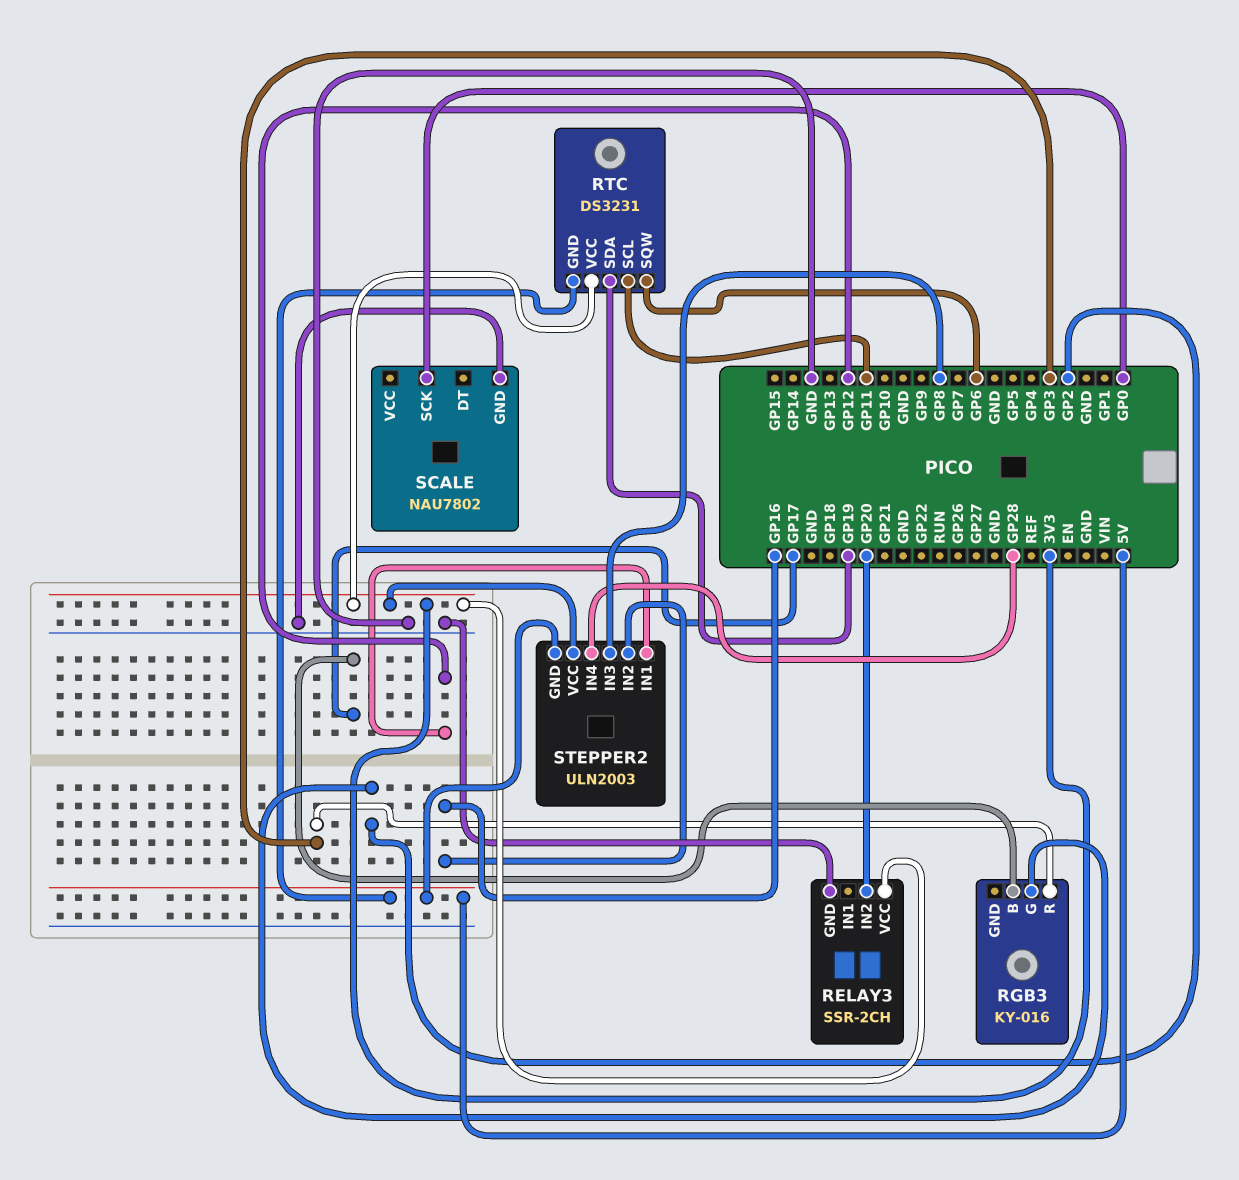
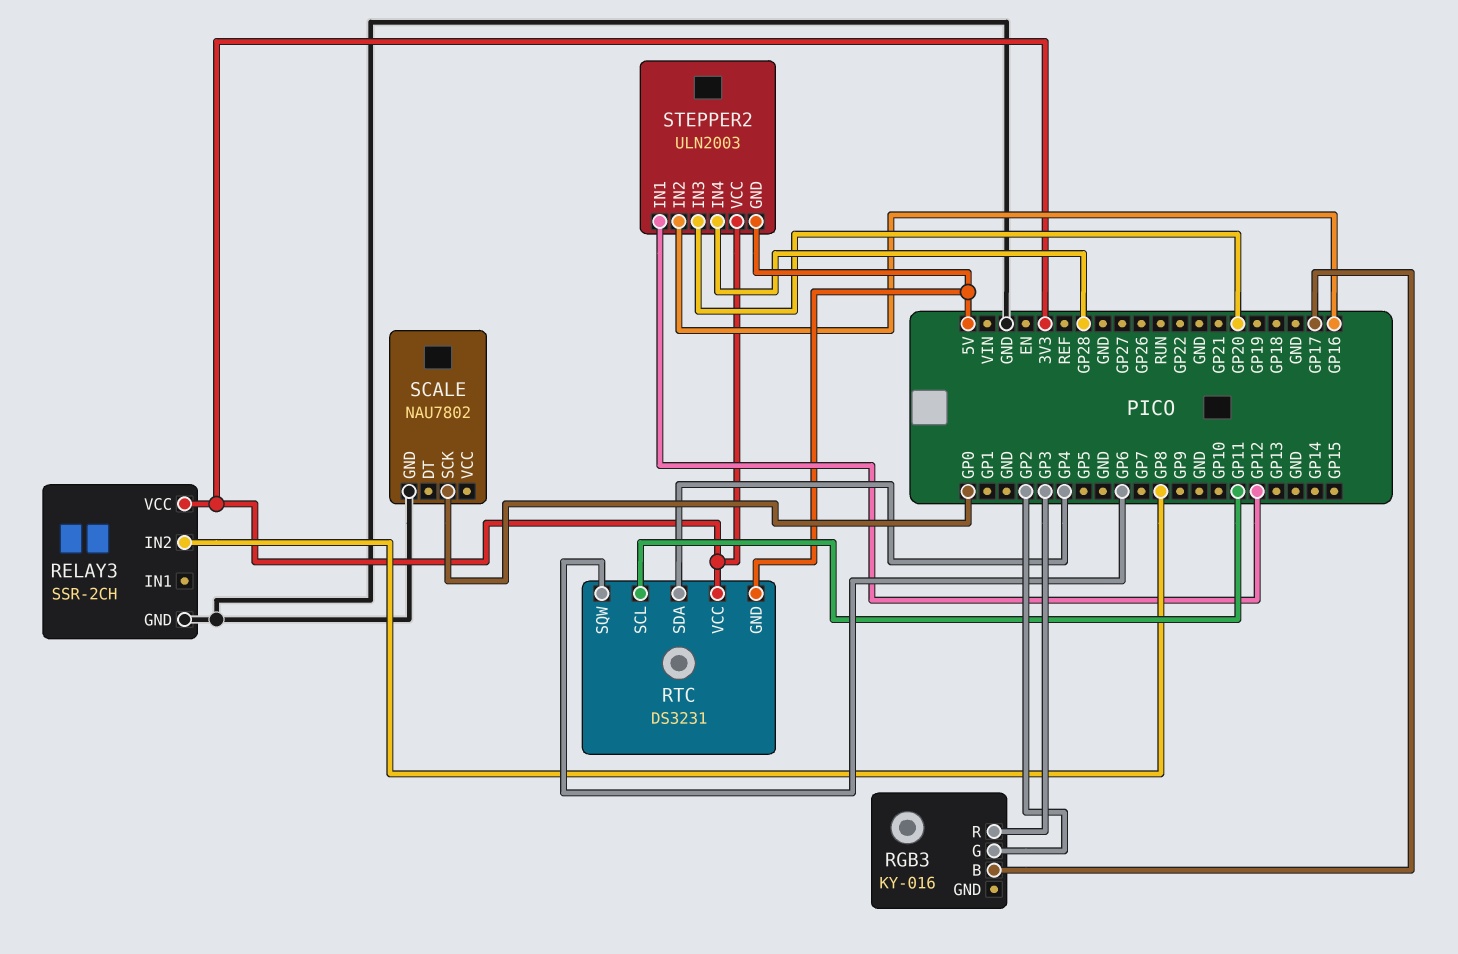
RELAY3 pin IN2: GP20 -> GP8
RTC pin SDA: GP19 -> GP4
STEPPER2 pin IN3: GP8 -> GP20

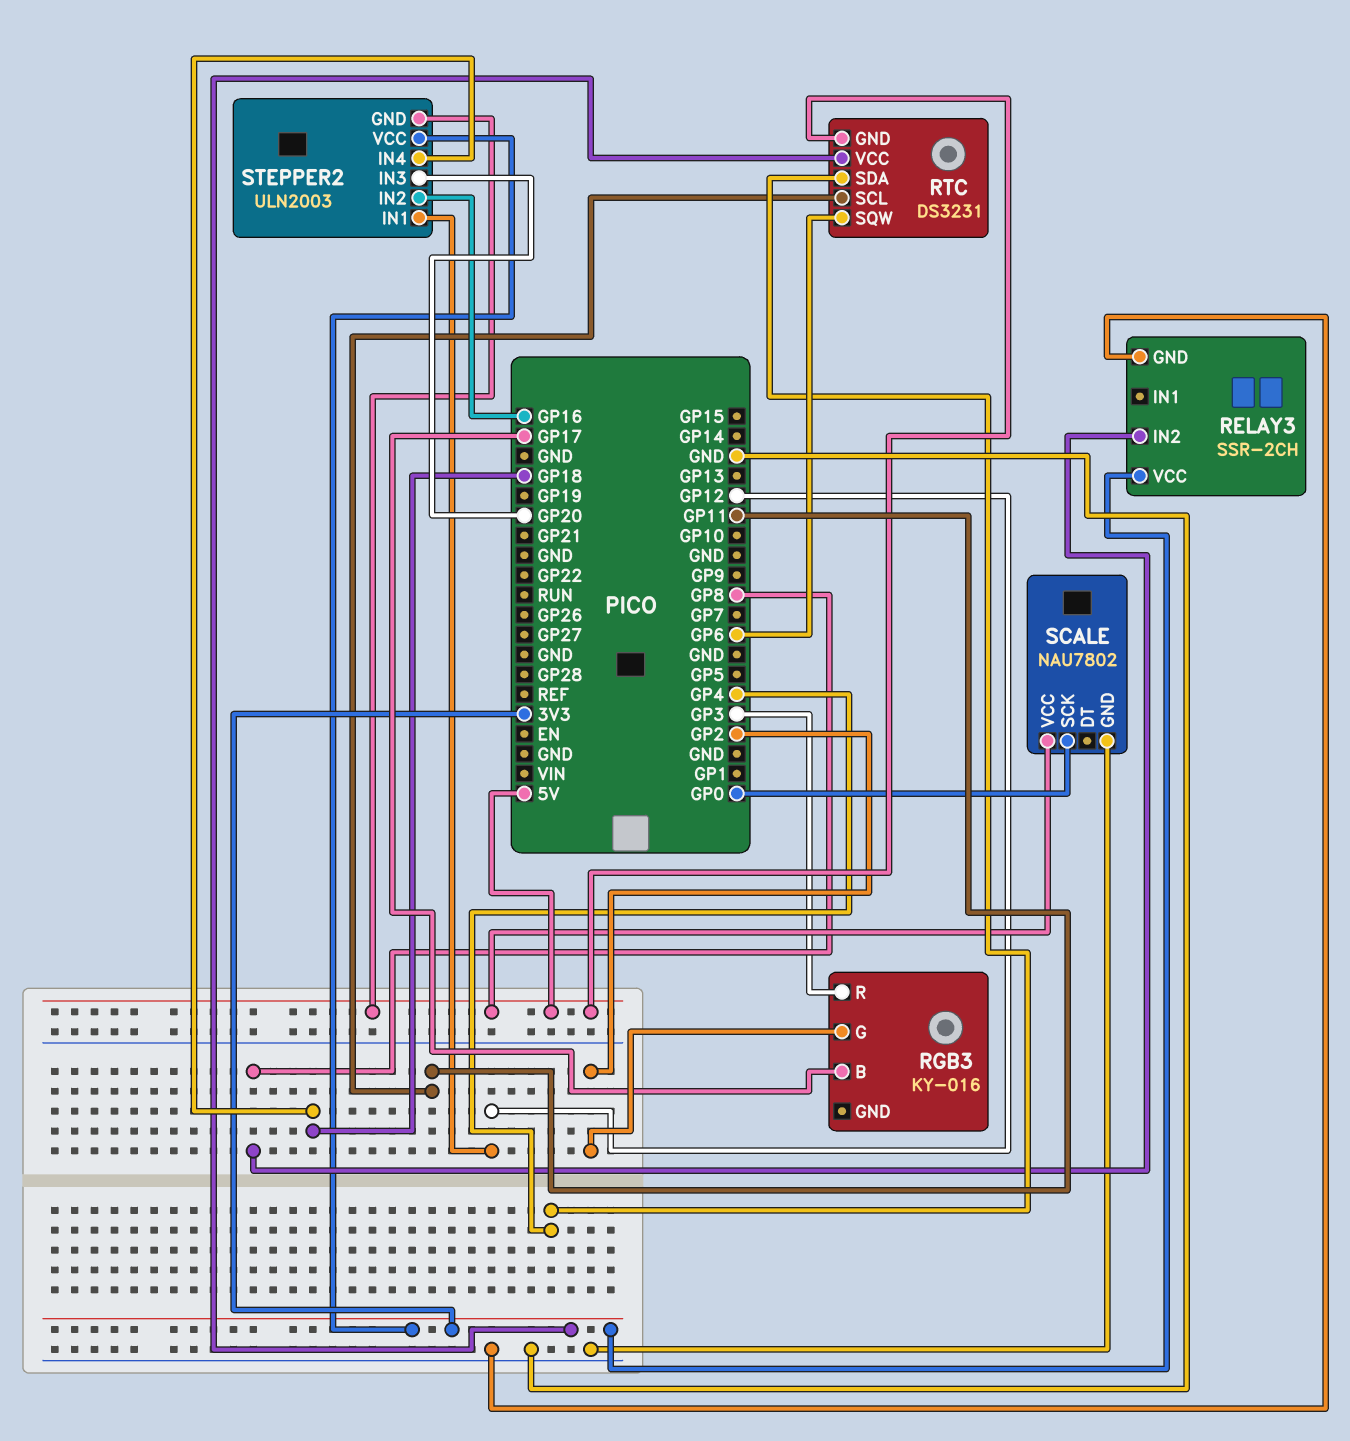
SCALE pin VCC: none -> 5V
STEPPER2 pin IN4: GP28 -> GP18

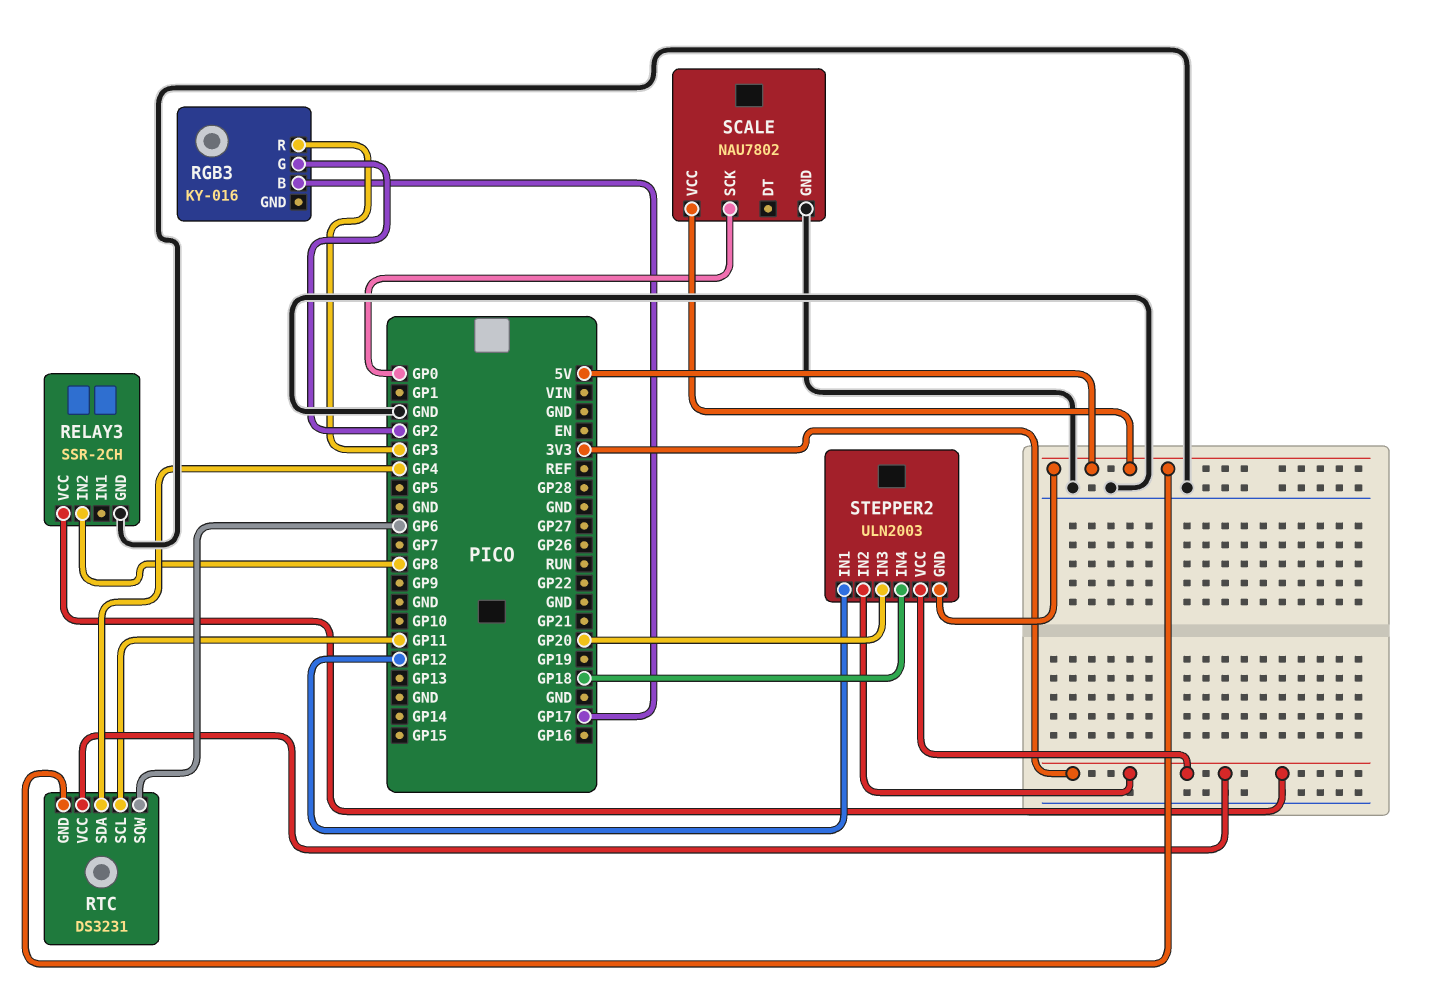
STEPPER2 pin IN2: GP16 -> 3V3

